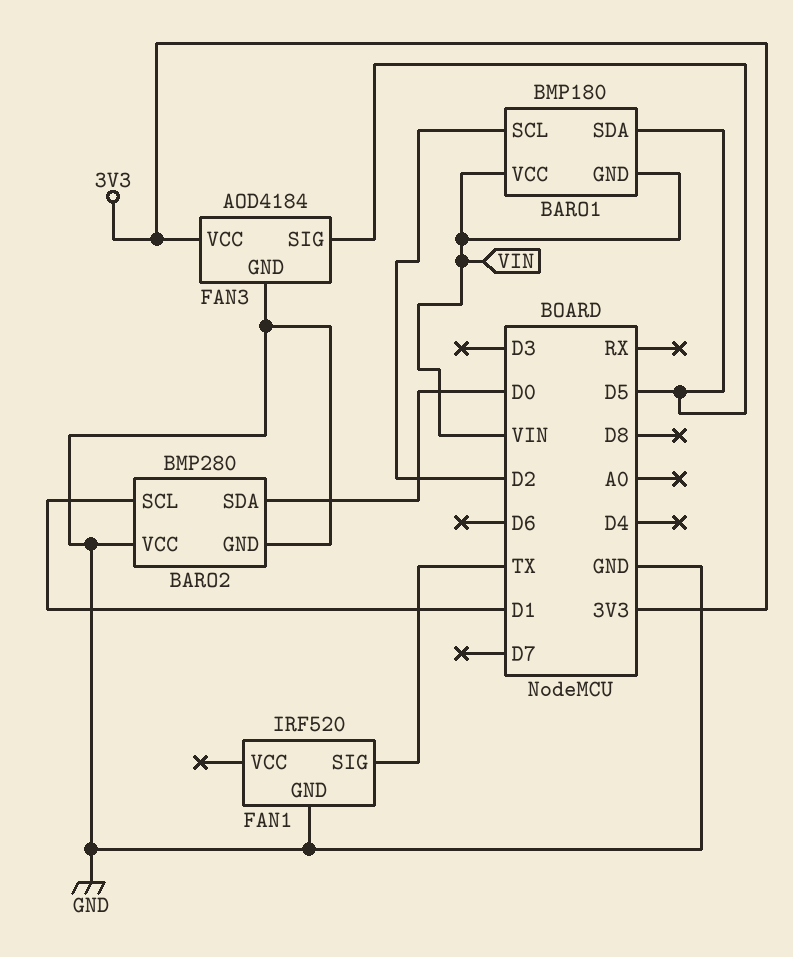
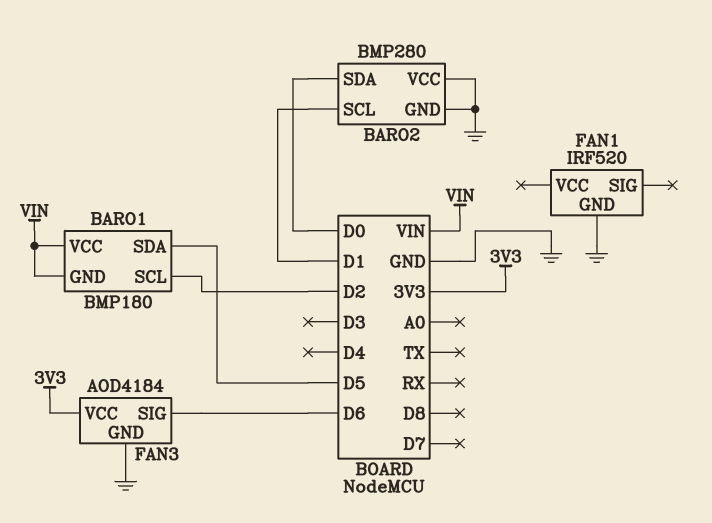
FAN1 pin SIG: TX -> none
FAN3 pin SIG: D5 -> D6

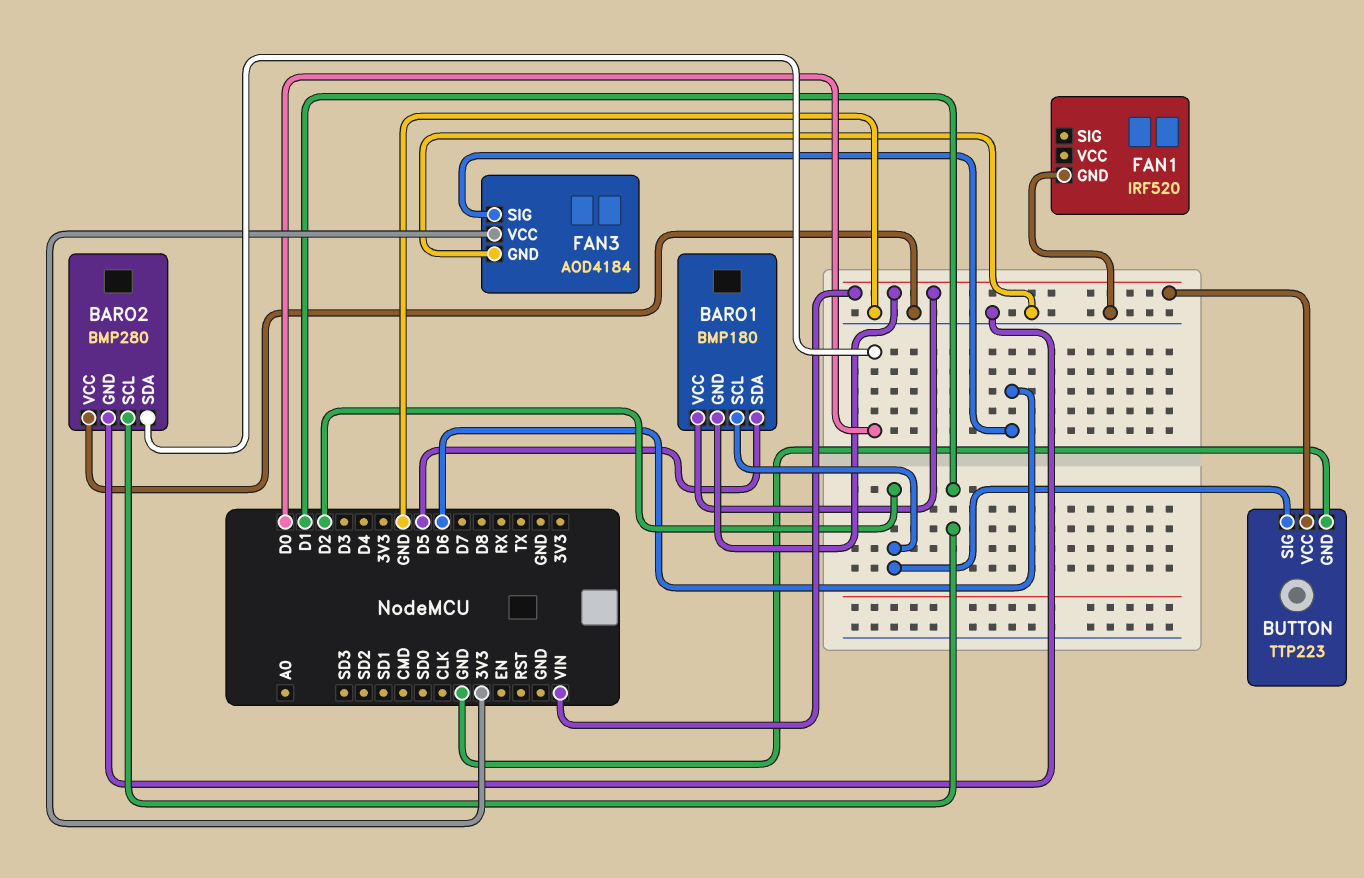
BUTTON: none -> TTP223
BUTTON pin GND: none -> GND
BUTTON pin SIG: none -> D2
BUTTON pin VCC: none -> VIN

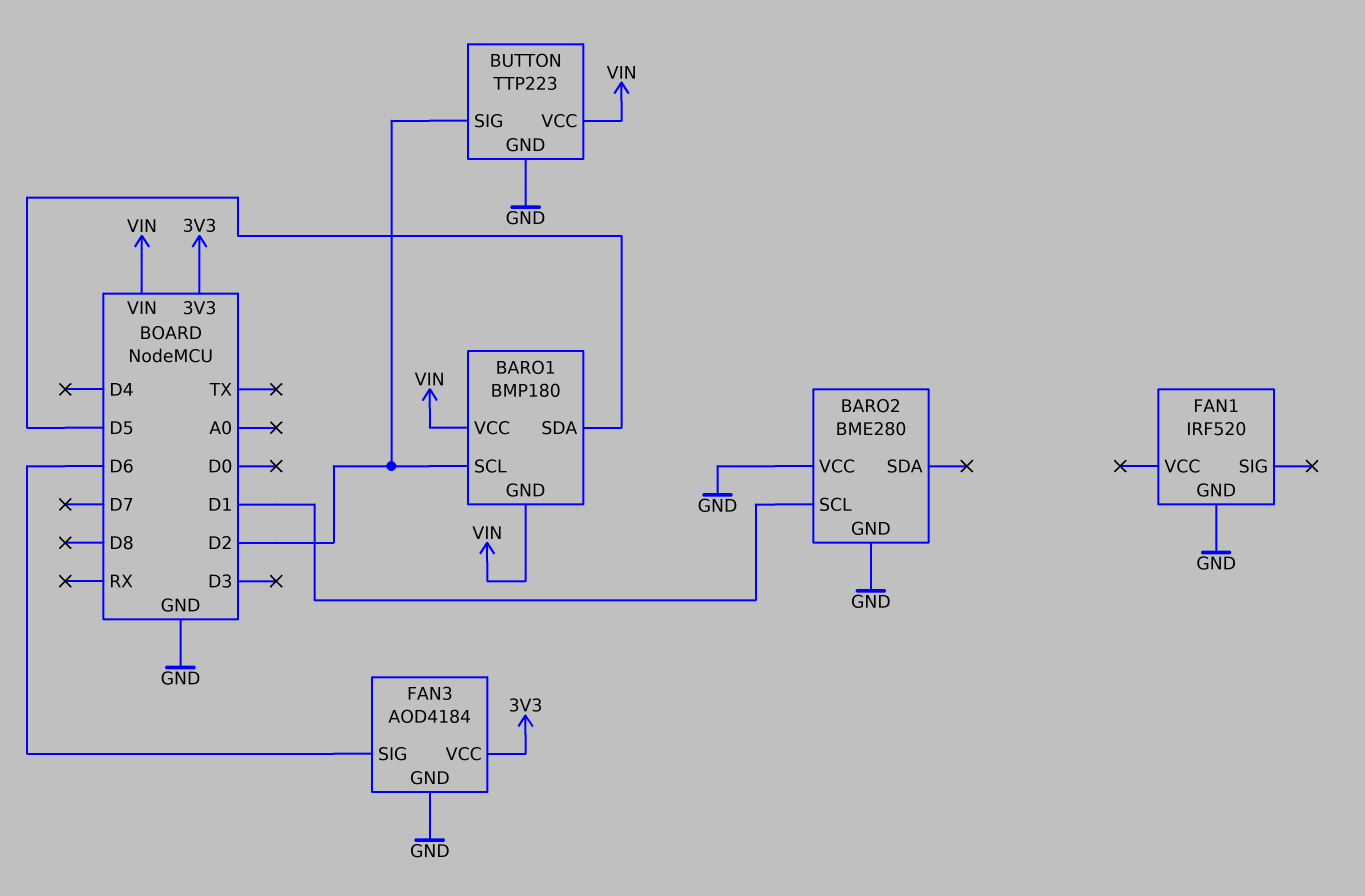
BARO2: BMP280 -> BME280
BARO2 pin SDA: D0 -> none

